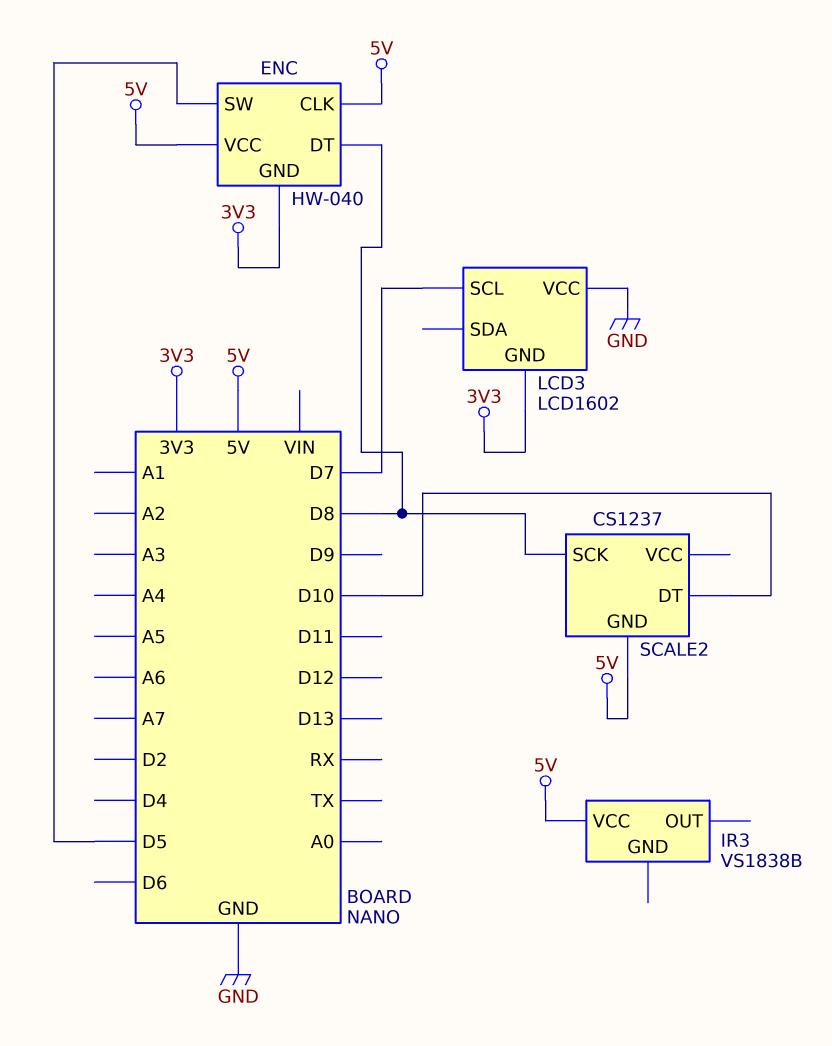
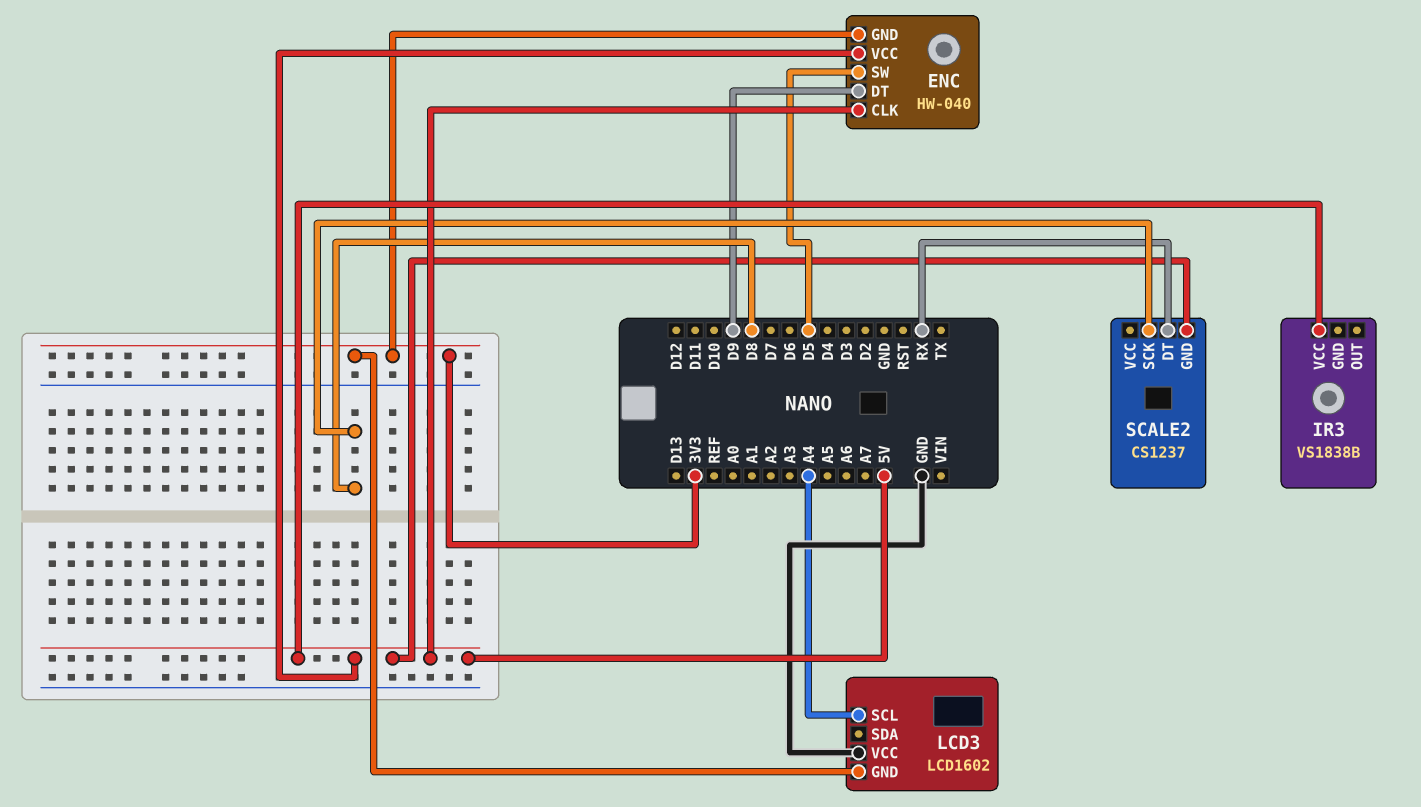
ENC pin DT: D8 -> D9
LCD3 pin SCL: D7 -> A4
SCALE2 pin DT: D10 -> RX

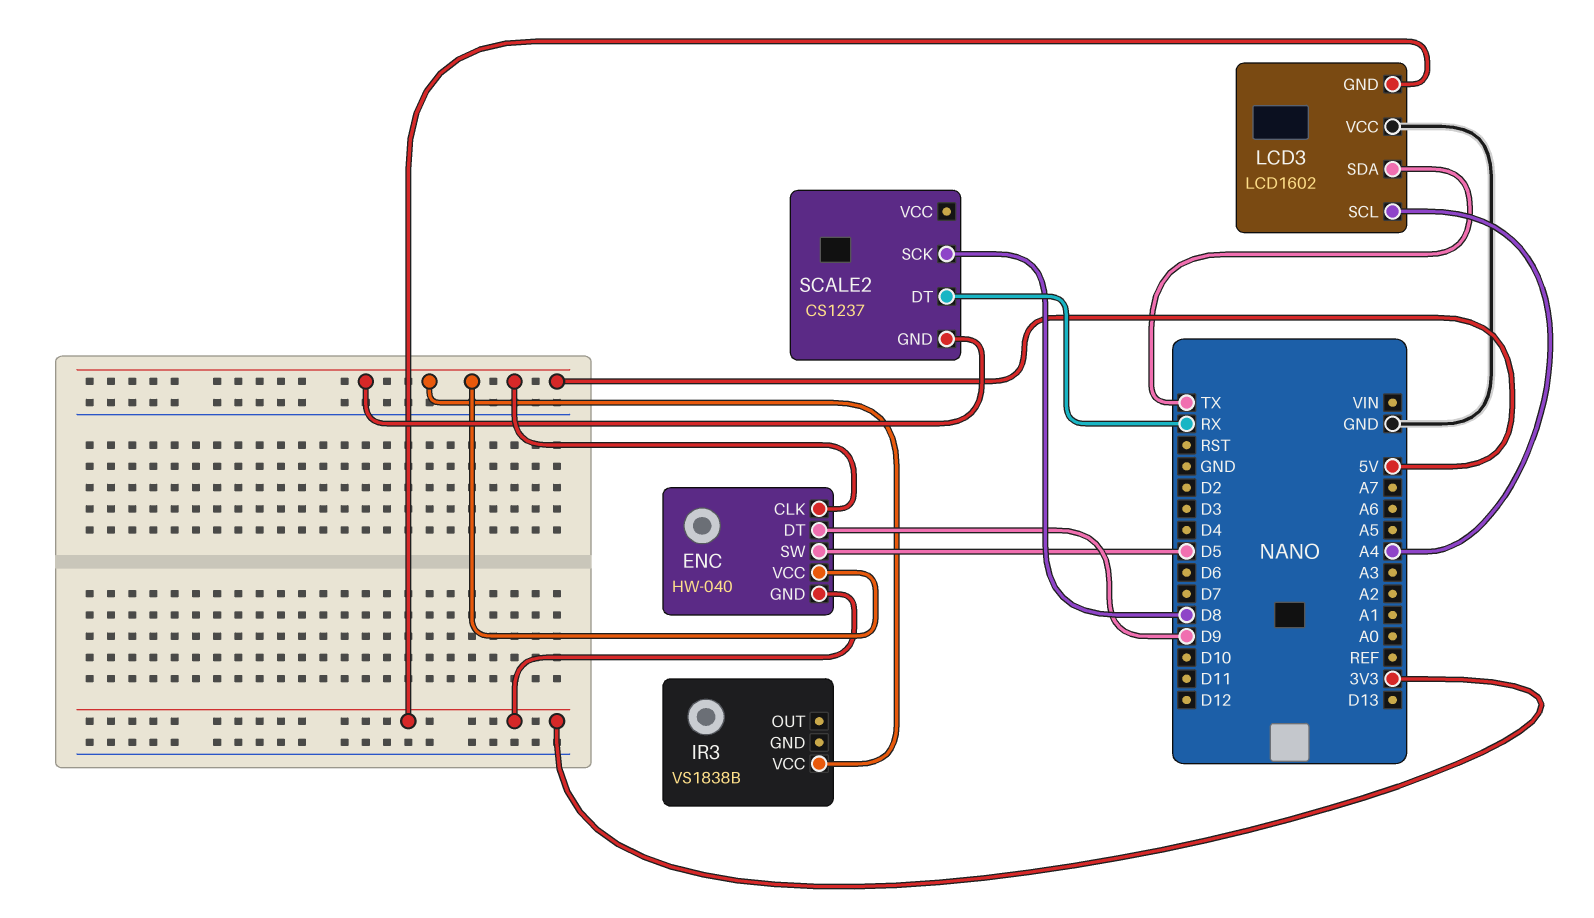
LCD3 pin SDA: none -> TX

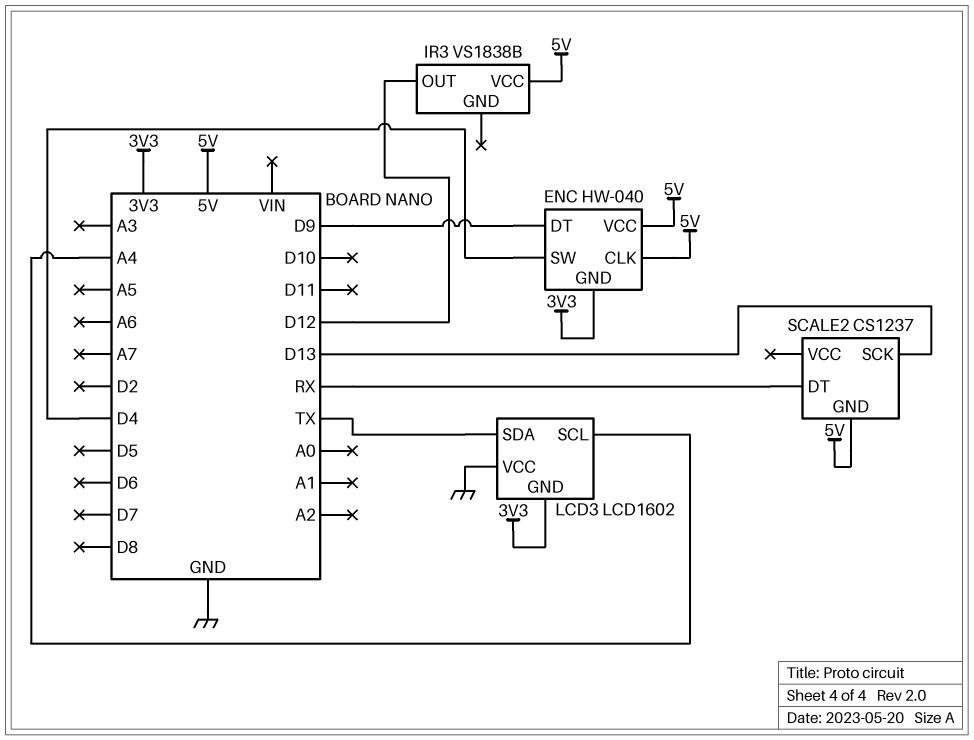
ENC pin SW: D5 -> D4
IR3 pin OUT: none -> D12
SCALE2 pin SCK: D8 -> D13

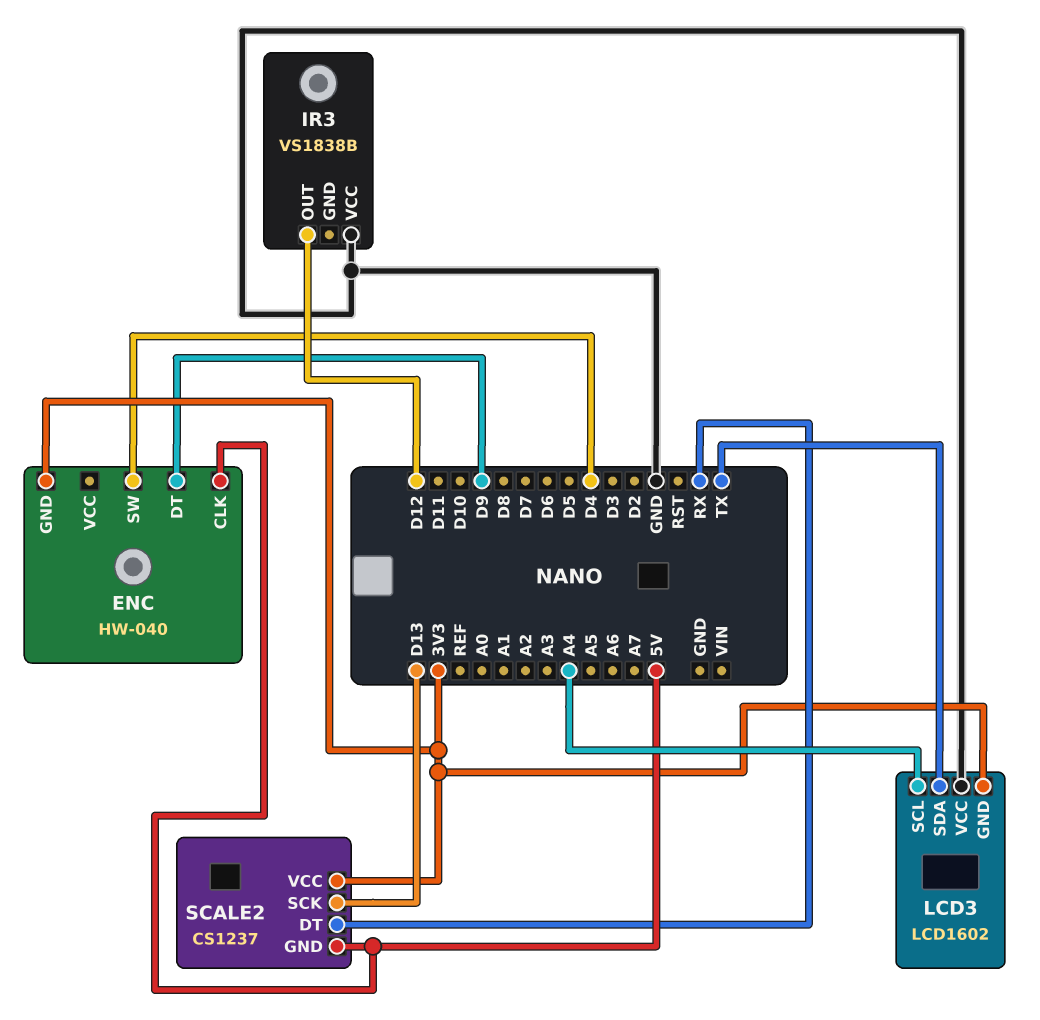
ENC pin VCC: 5V -> none
IR3 pin VCC: 5V -> GND
SCALE2 pin VCC: none -> 3V3

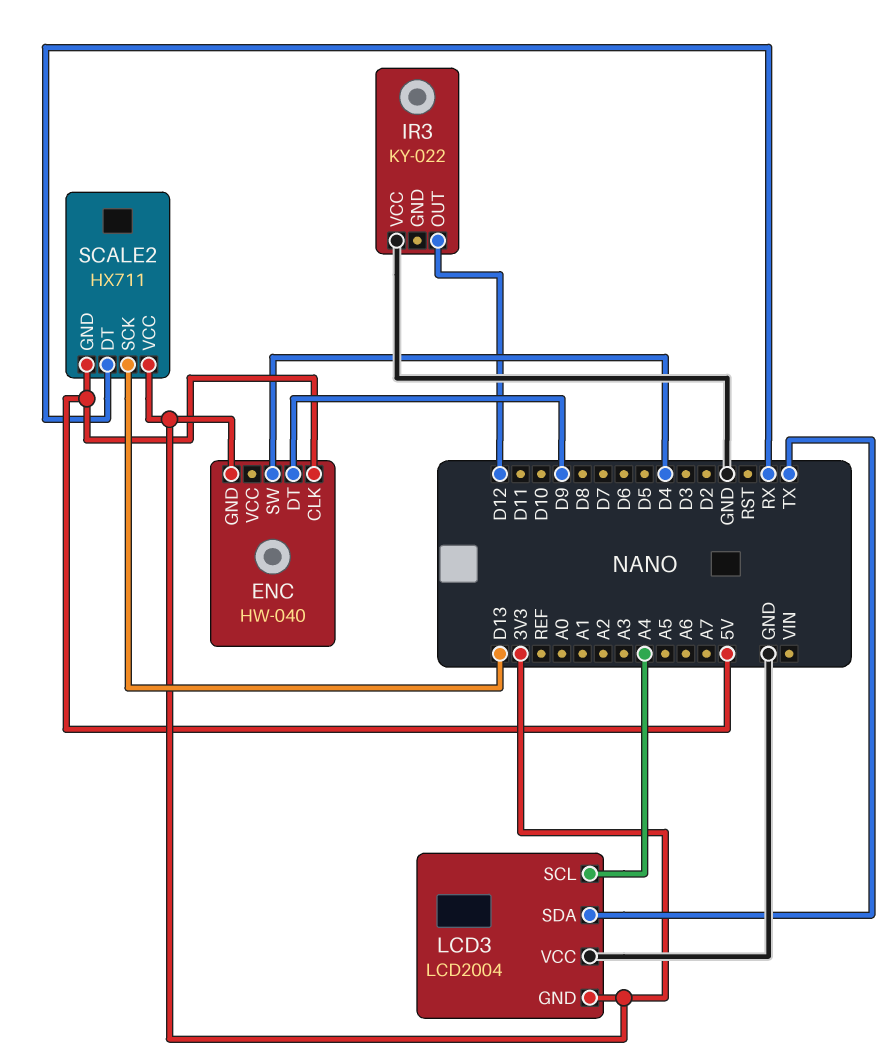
IR3: VS1838B -> KY-022
LCD3: LCD1602 -> LCD2004
SCALE2: CS1237 -> HX711

